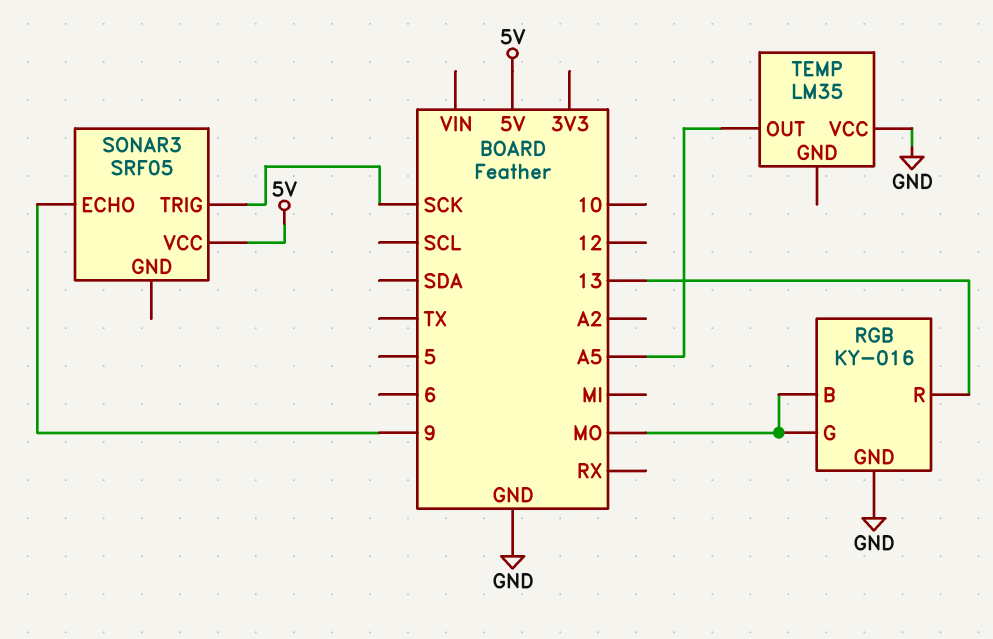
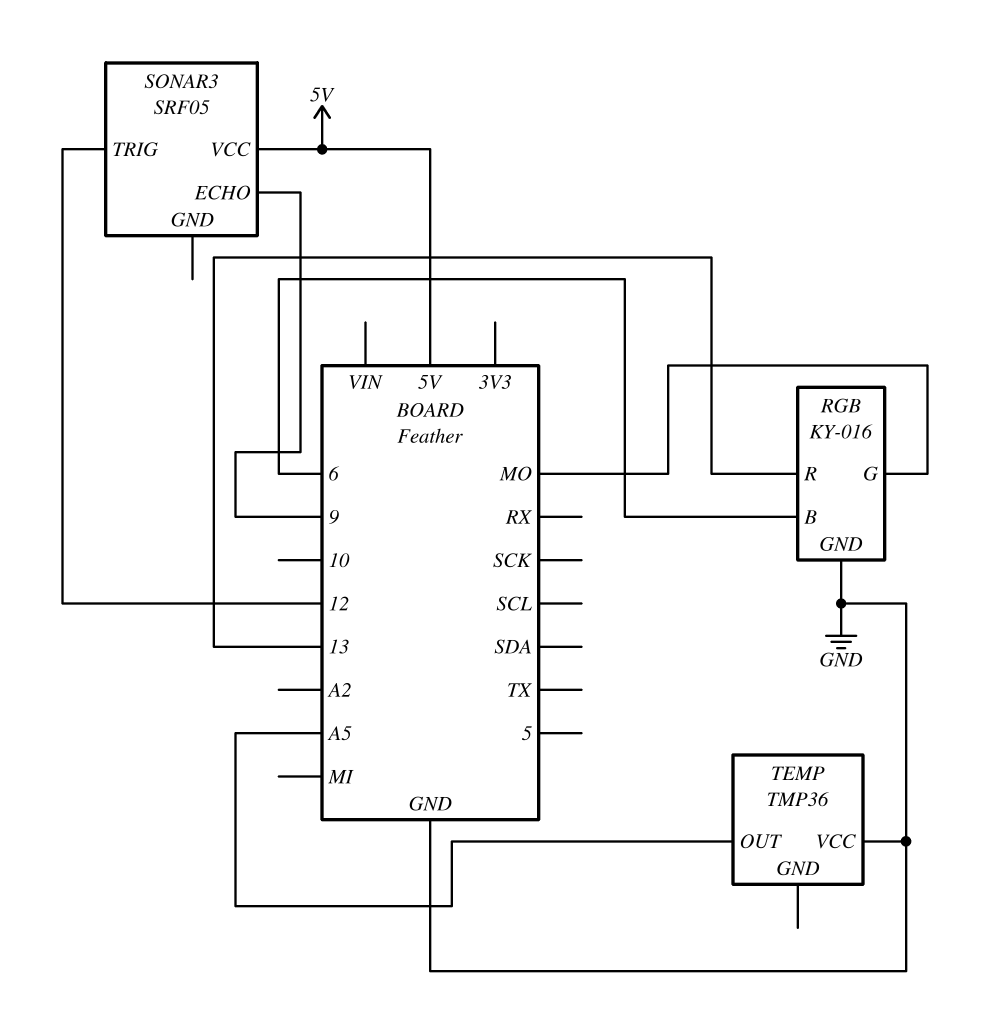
RGB pin B: MO -> 6
SONAR3 pin TRIG: SCK -> 12
TEMP: LM35 -> TMP36

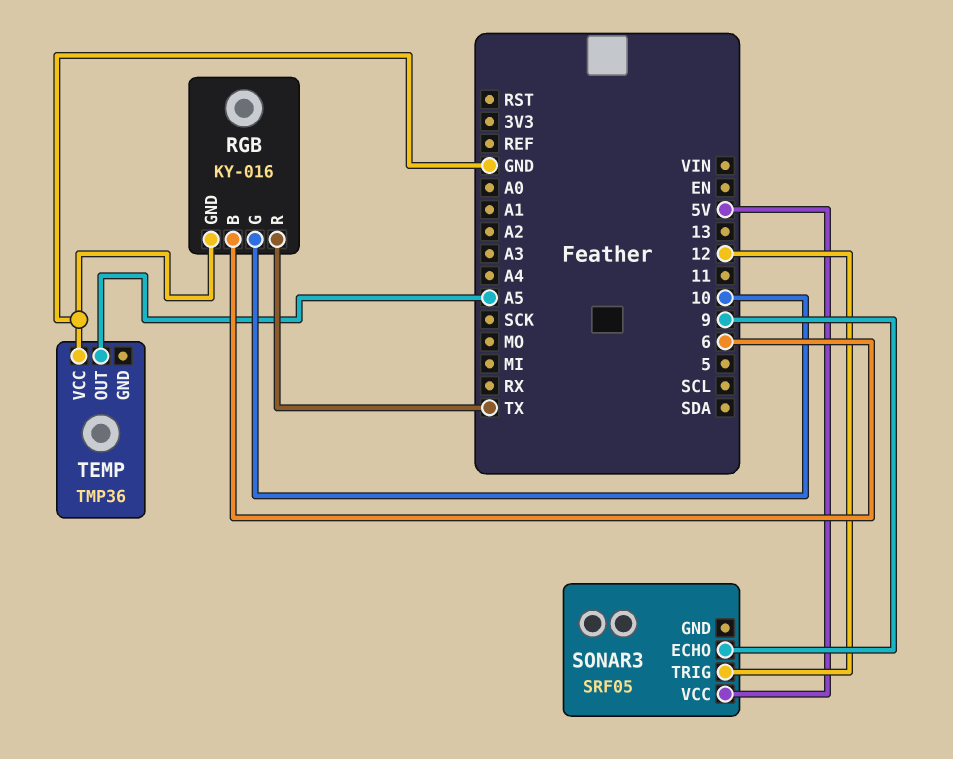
RGB pin G: MO -> 10
RGB pin R: 13 -> TX

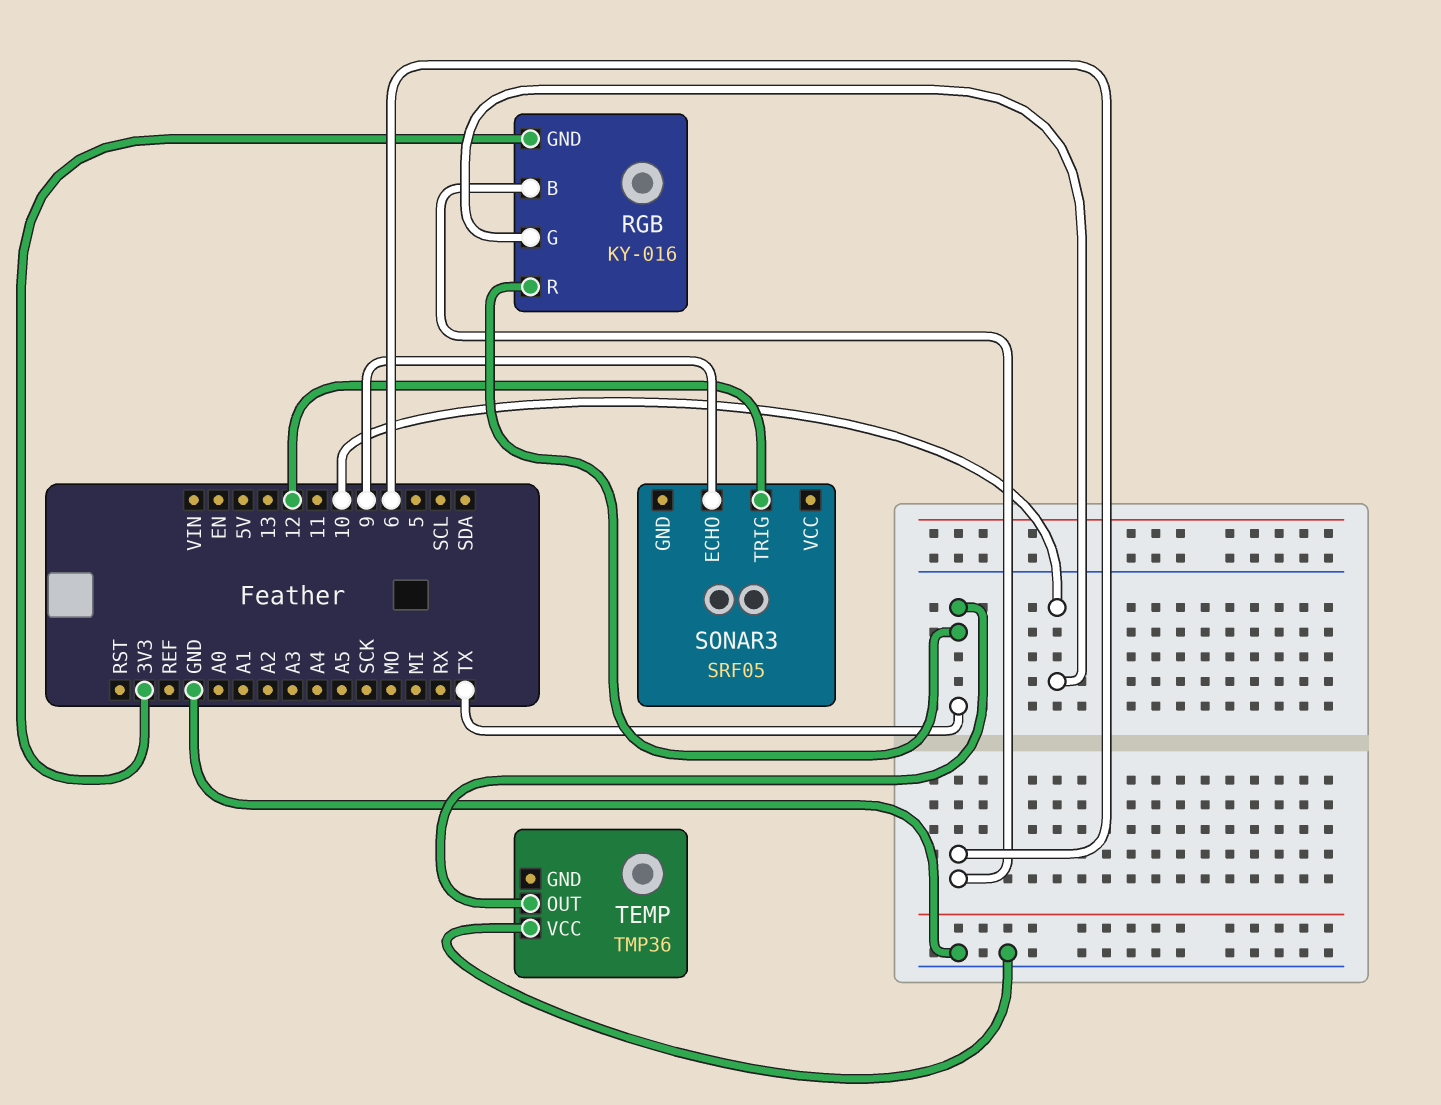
RGB pin GND: GND -> 3V3
SONAR3 pin VCC: 5V -> none
TEMP pin OUT: A5 -> TX

